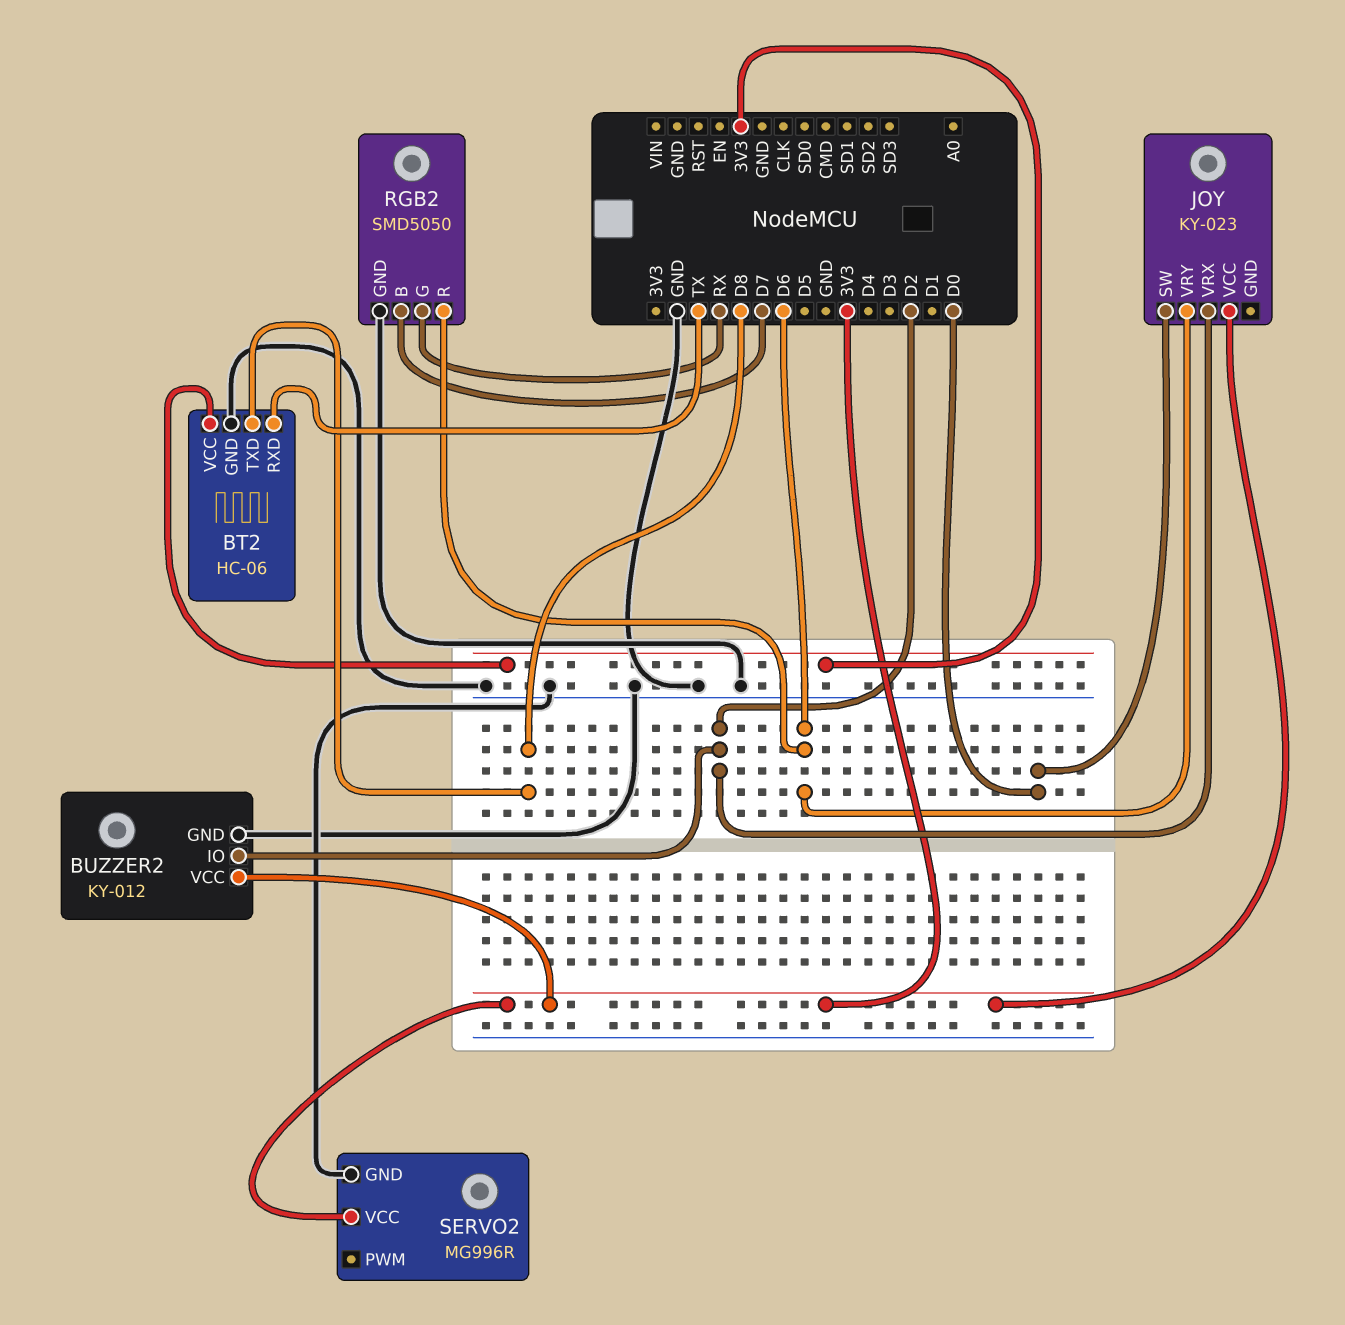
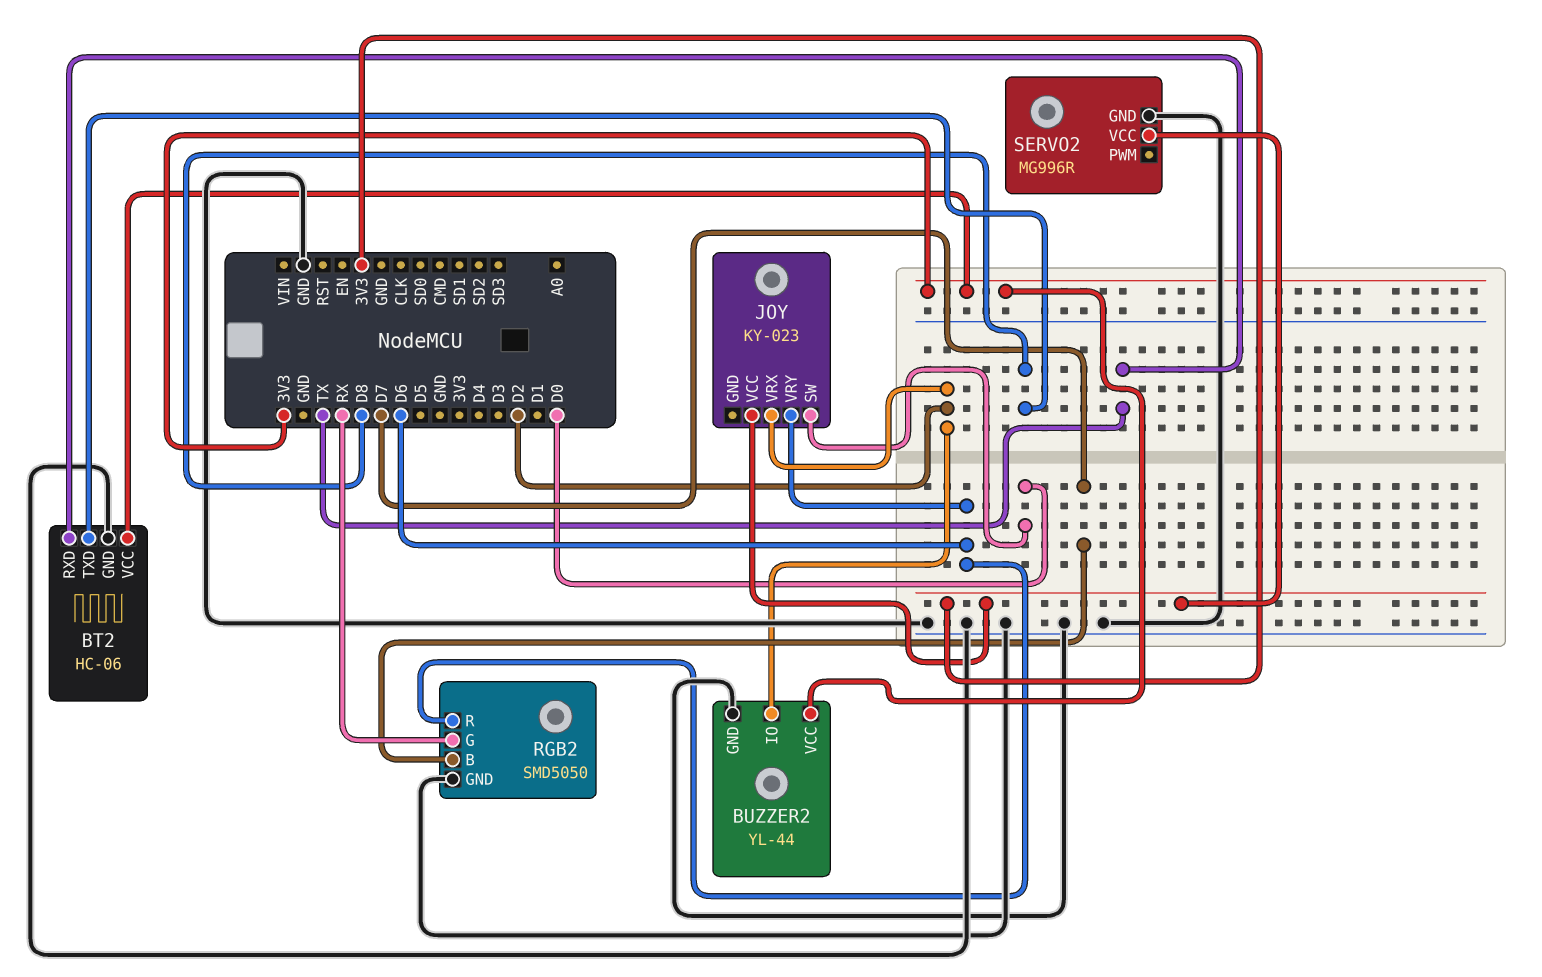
BUZZER2: KY-012 -> YL-44

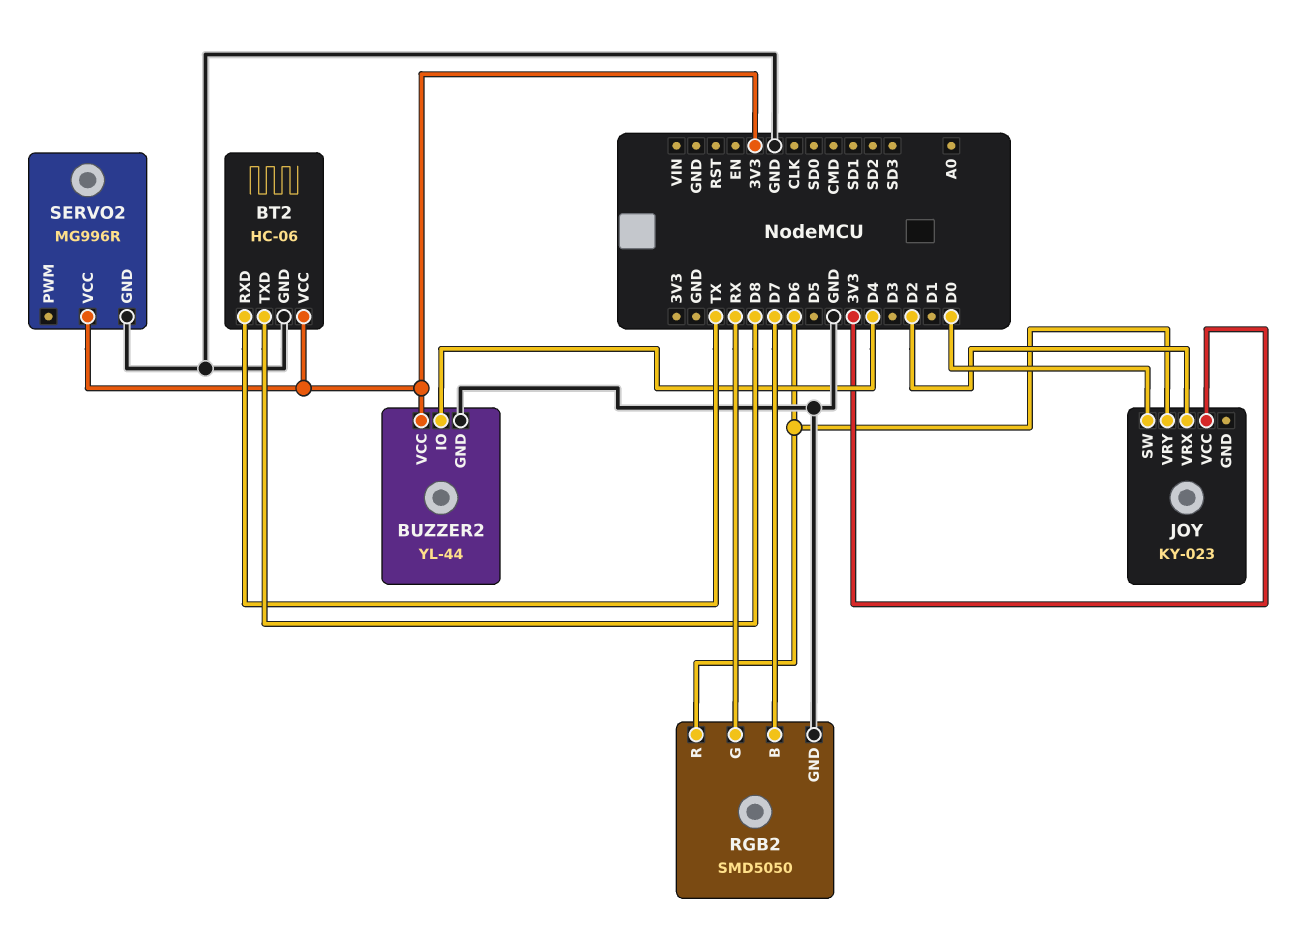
BUZZER2 pin IO: D2 -> D4

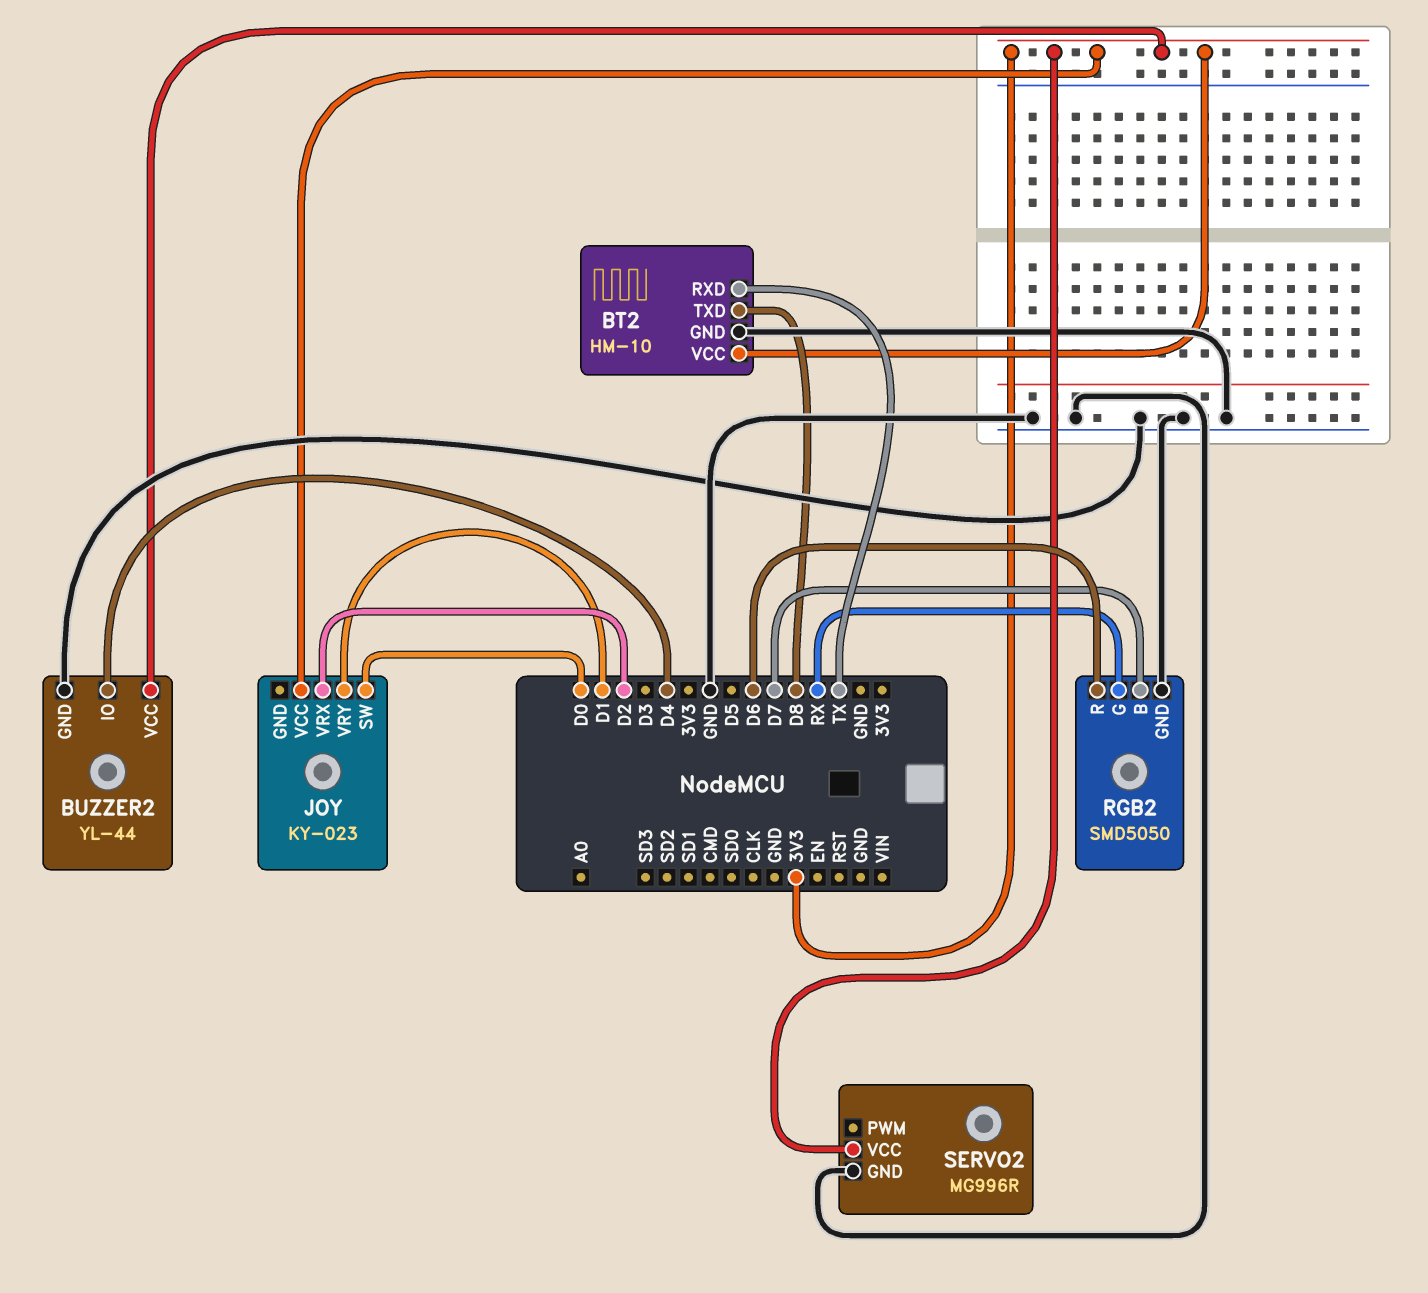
BT2: HC-06 -> HM-10
JOY pin VRY: D6 -> D1

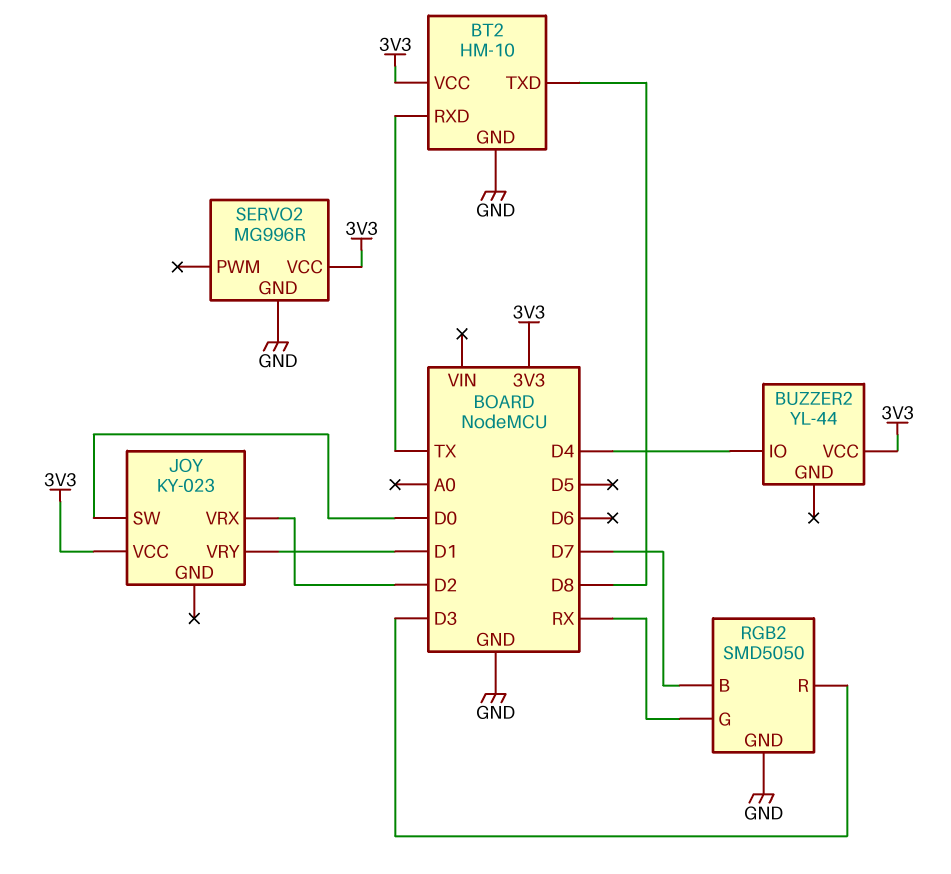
BUZZER2 pin GND: GND -> none
RGB2 pin R: D6 -> D3

